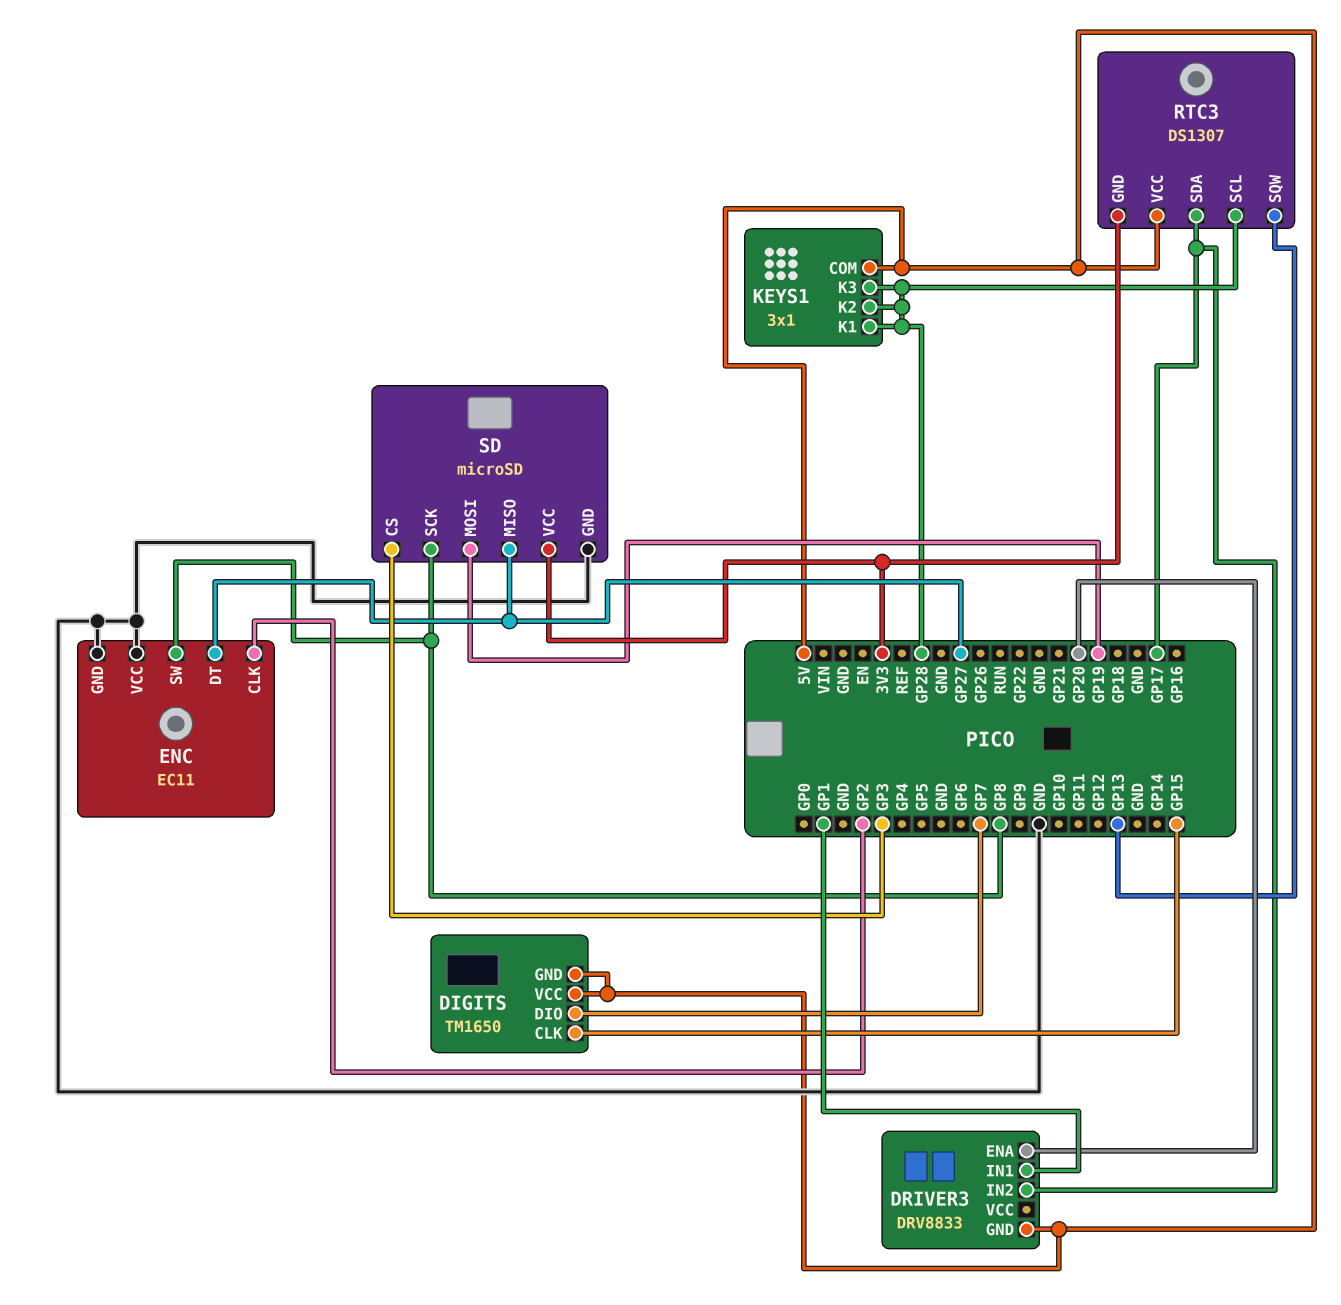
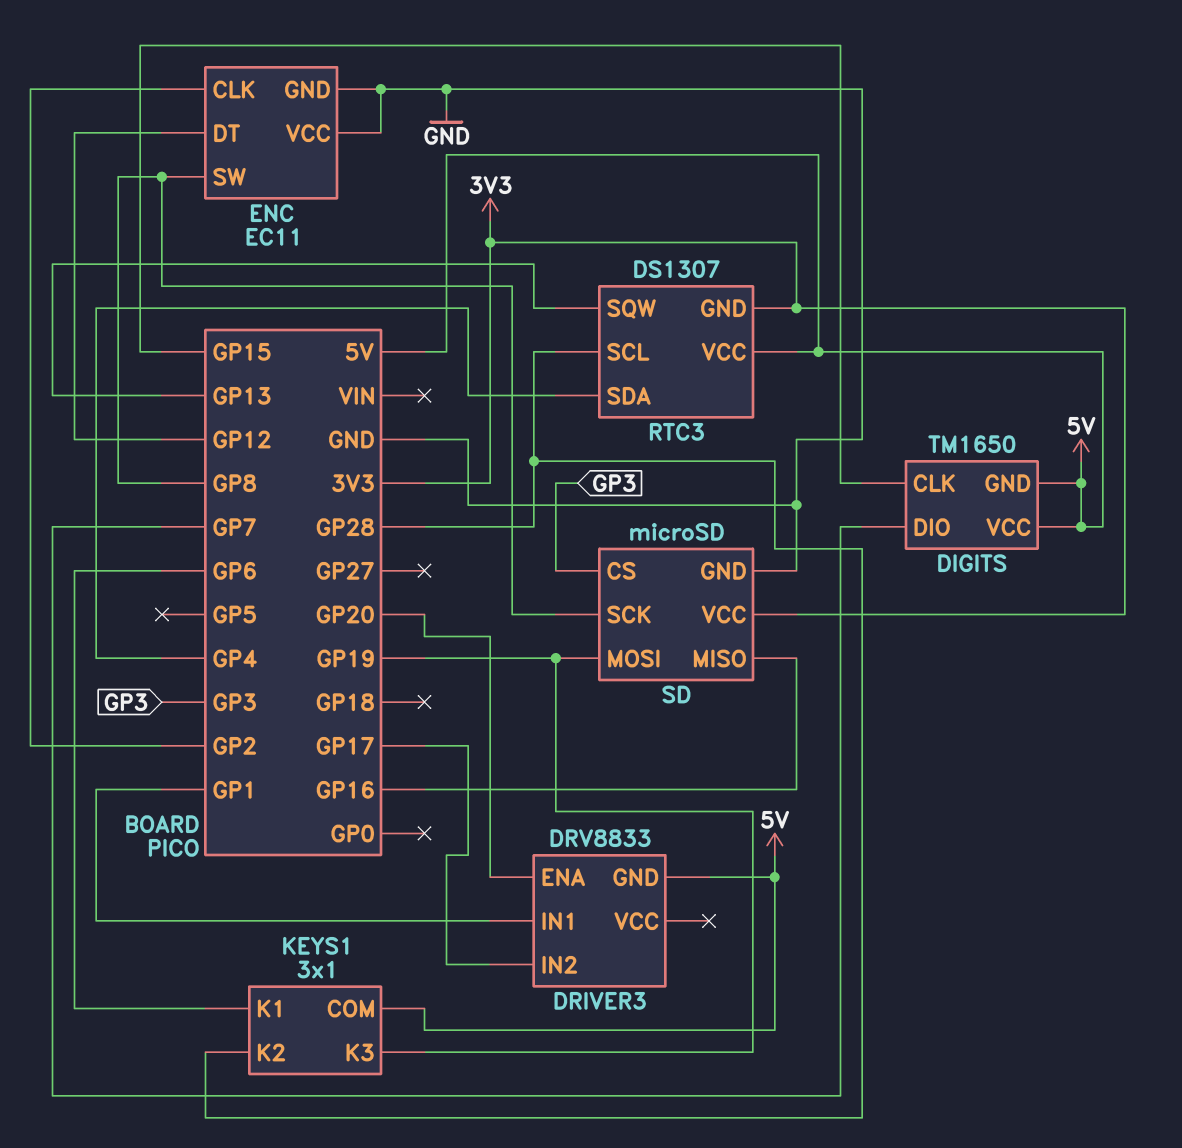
ENC pin DT: GP27 -> GP12
KEYS1 pin K1: GP28 -> GP6
KEYS1 pin K3: GP28 -> GP19
RTC3 pin SDA: GP17 -> GP4
SD pin MISO: GP27 -> GP16

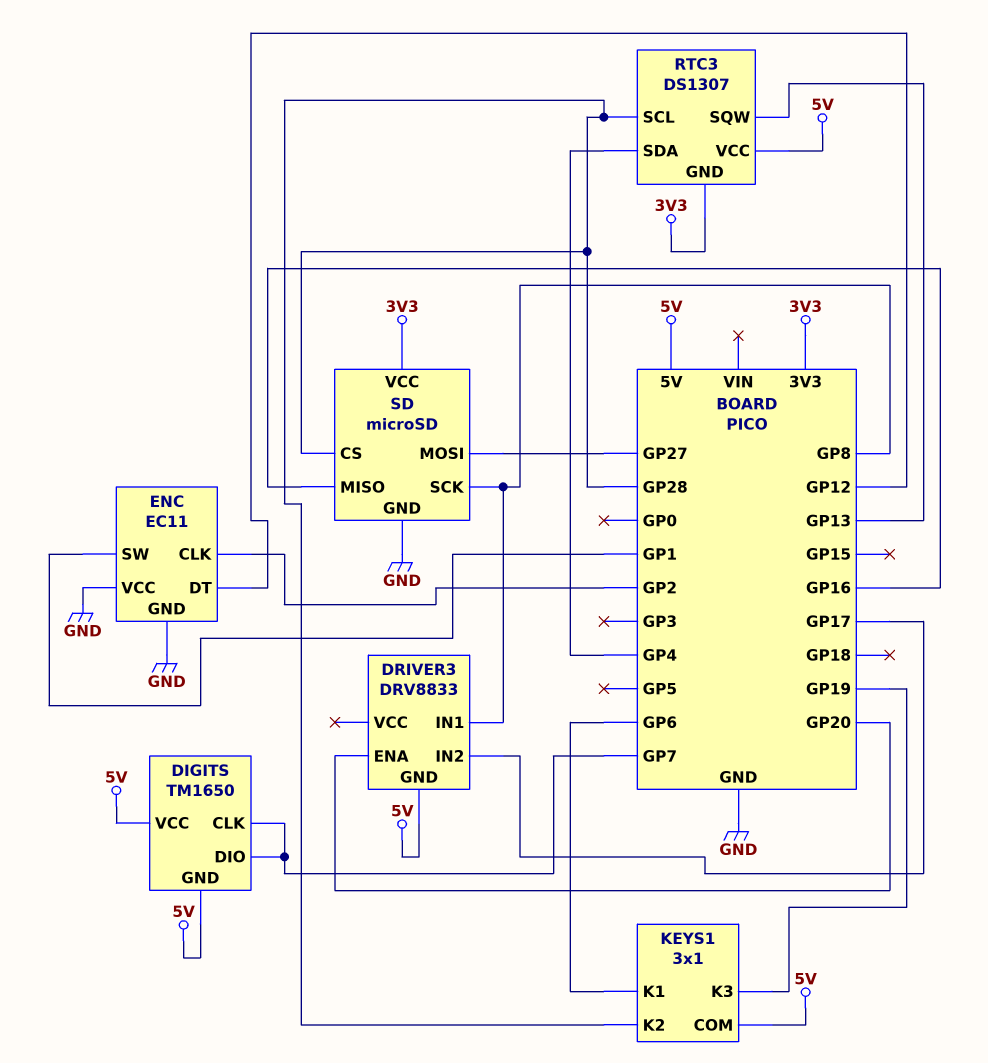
DIGITS pin CLK: GP15 -> GP7
DRIVER3 pin IN1: GP1 -> GP8
ENC pin SW: GP8 -> GP1
SD pin CS: GP3 -> GP28
SD pin MOSI: GP19 -> GP27

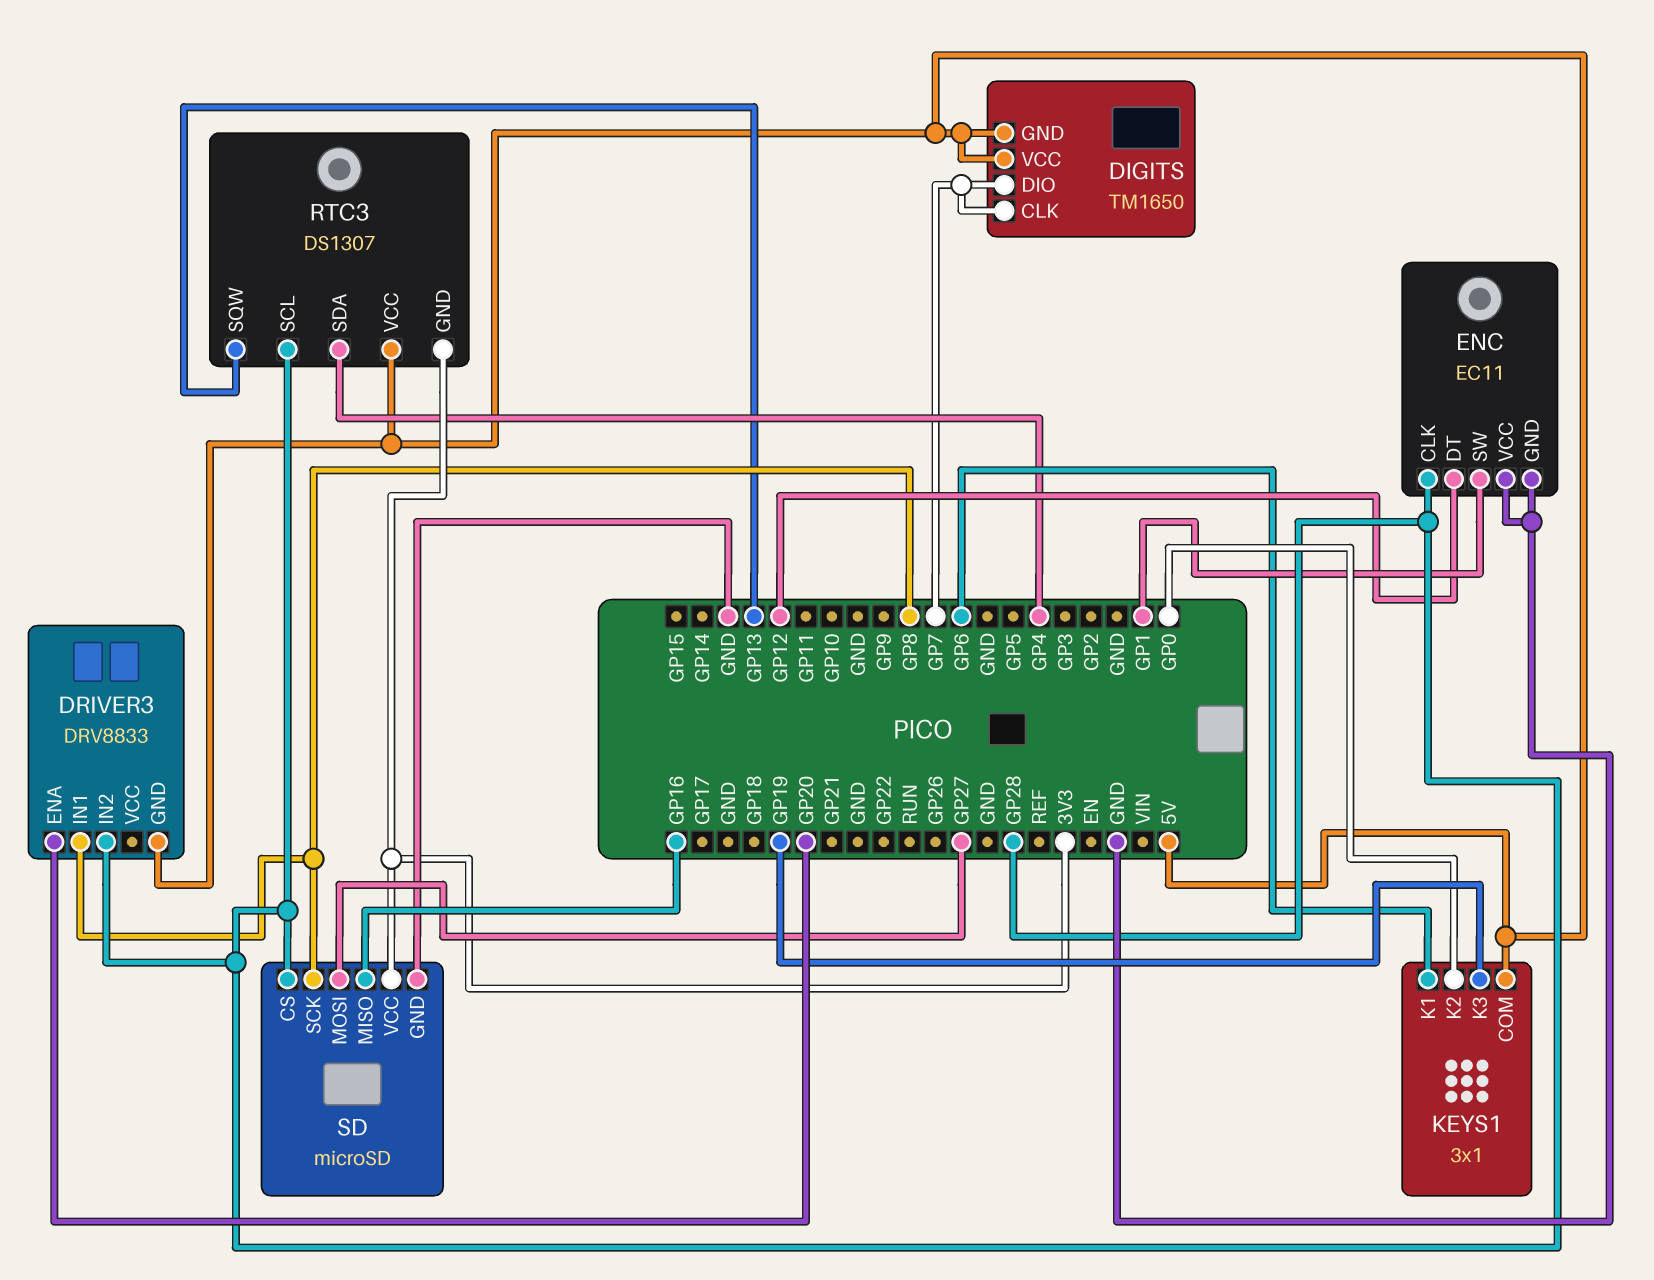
DRIVER3 pin IN2: GP17 -> GP28
ENC pin CLK: GP2 -> GP28
KEYS1 pin K2: GP28 -> GP0

